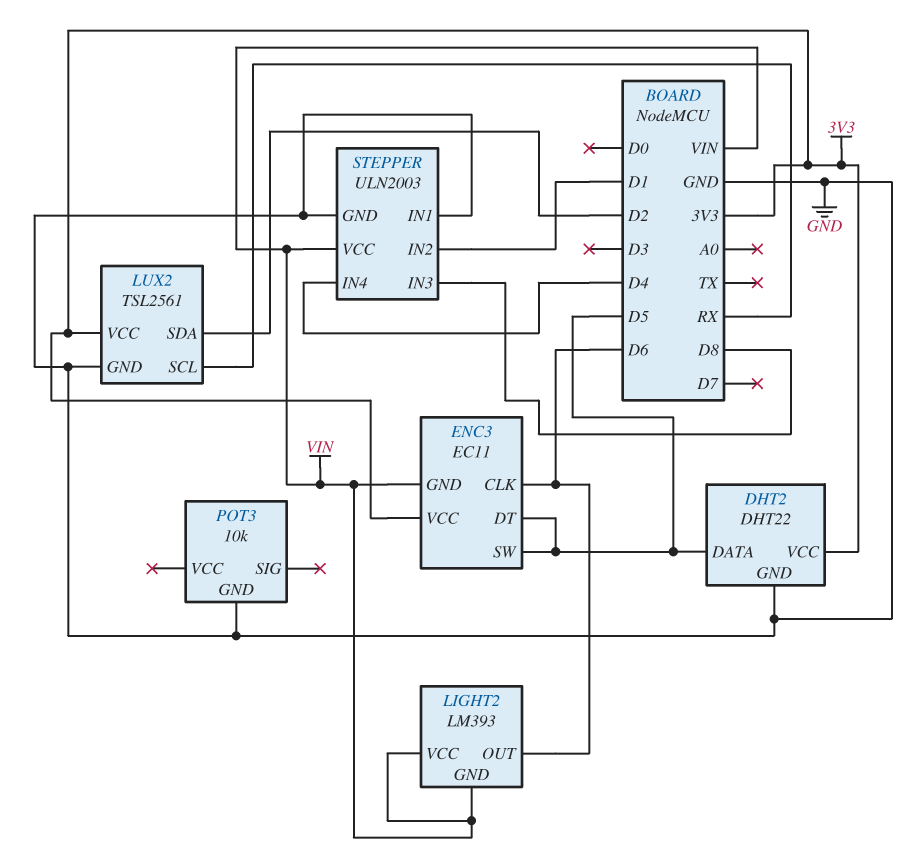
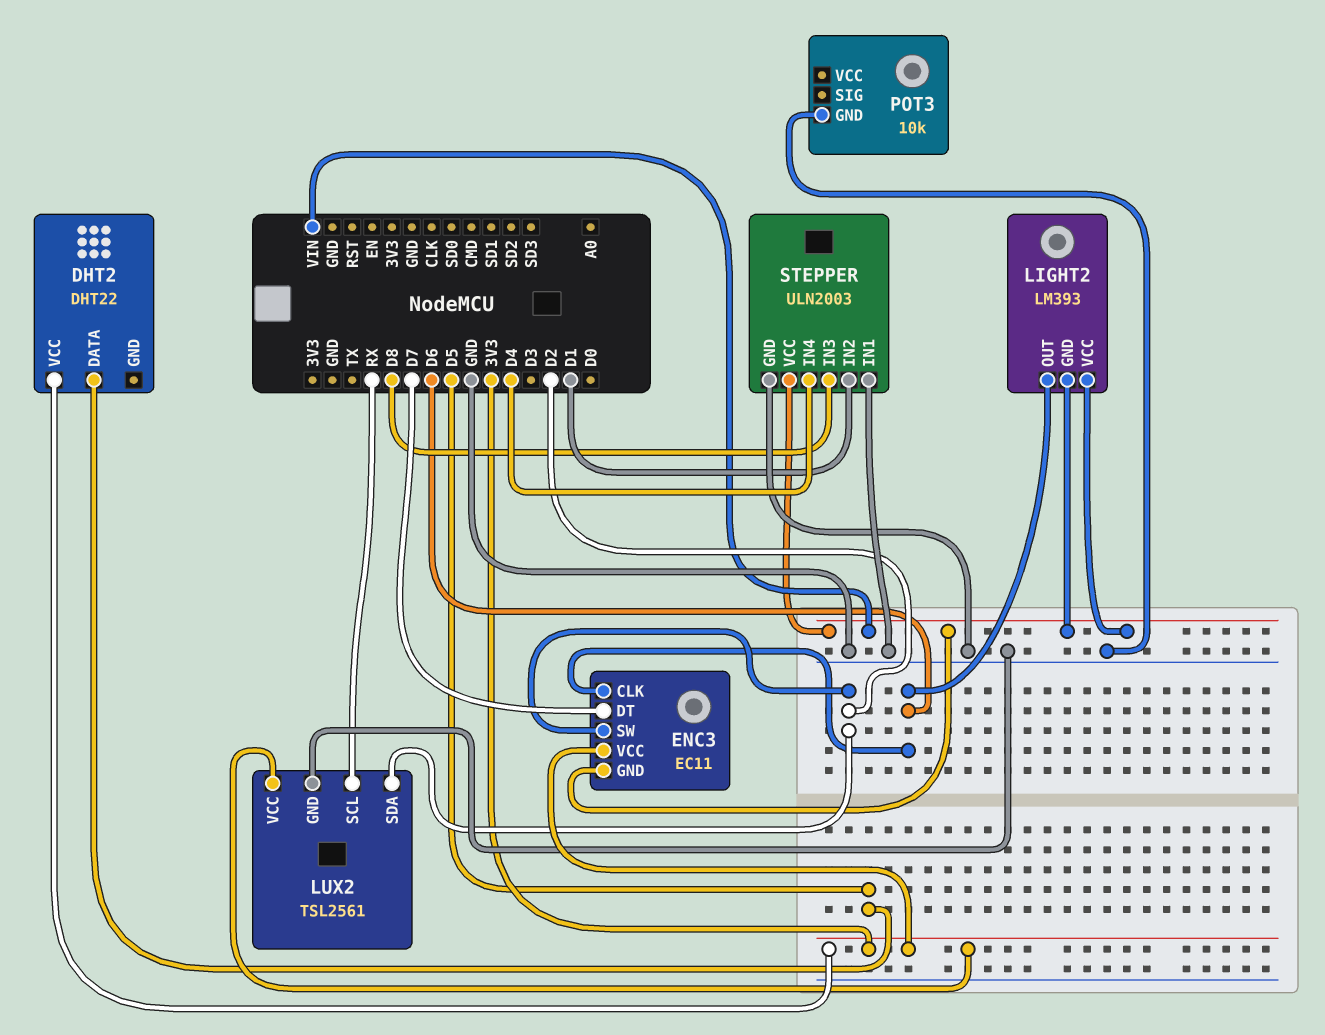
DHT2 pin GND: GND -> none
ENC3 pin DT: D5 -> D7
ENC3 pin SW: D5 -> D2

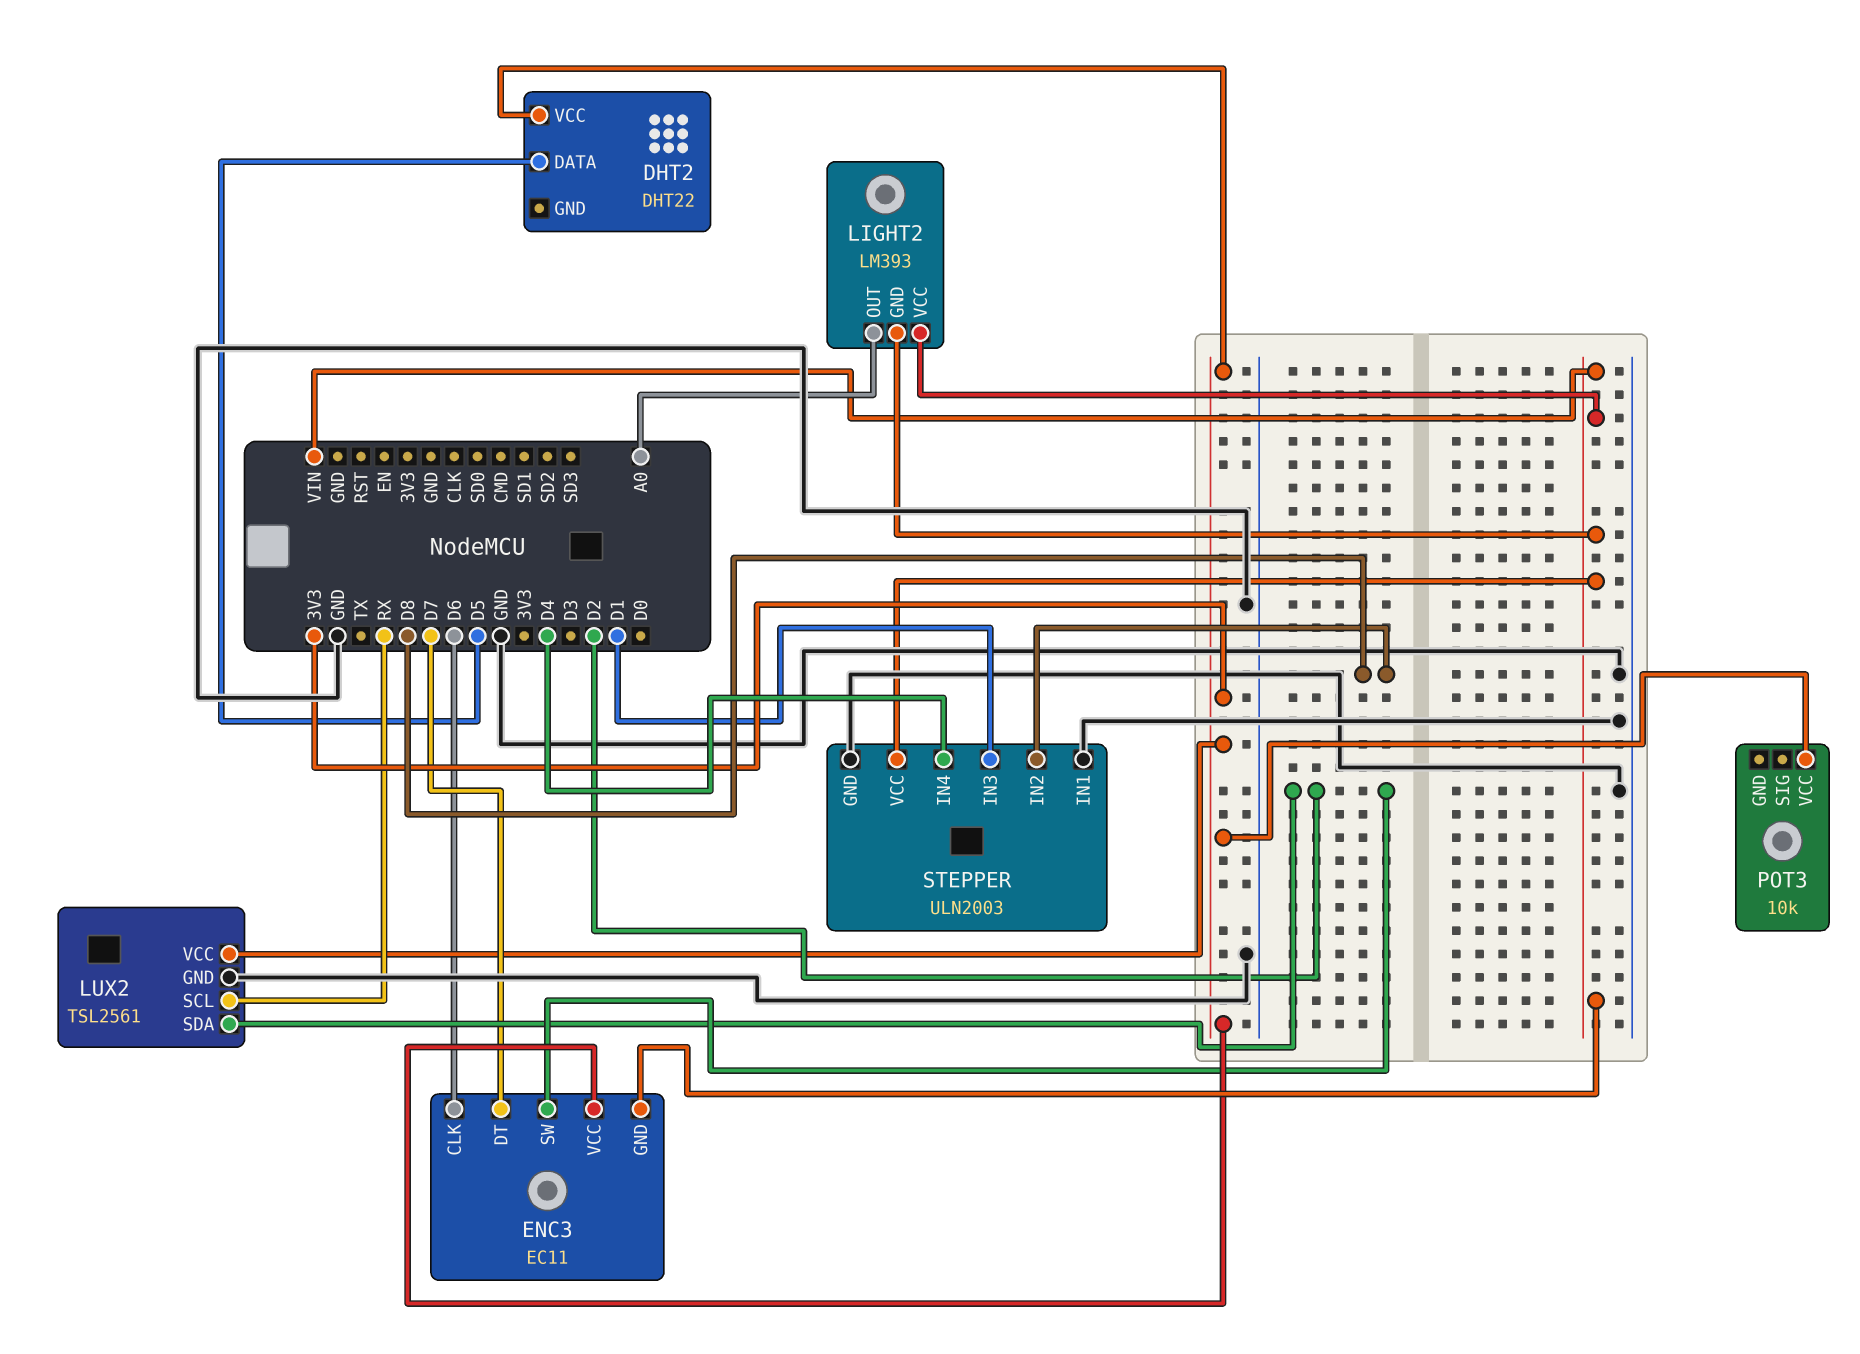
LIGHT2 pin OUT: D6 -> A0
POT3 pin GND: GND -> none
POT3 pin VCC: none -> 3V3
STEPPER pin IN2: D1 -> D8
STEPPER pin IN3: D8 -> D1

